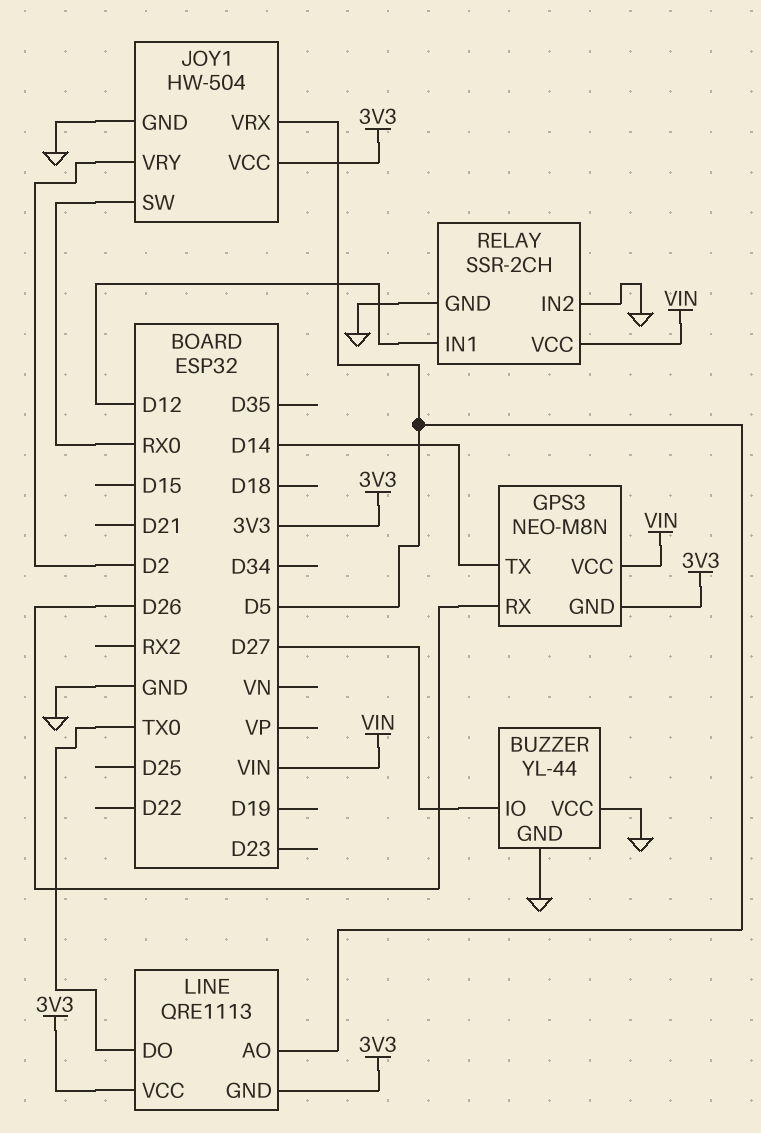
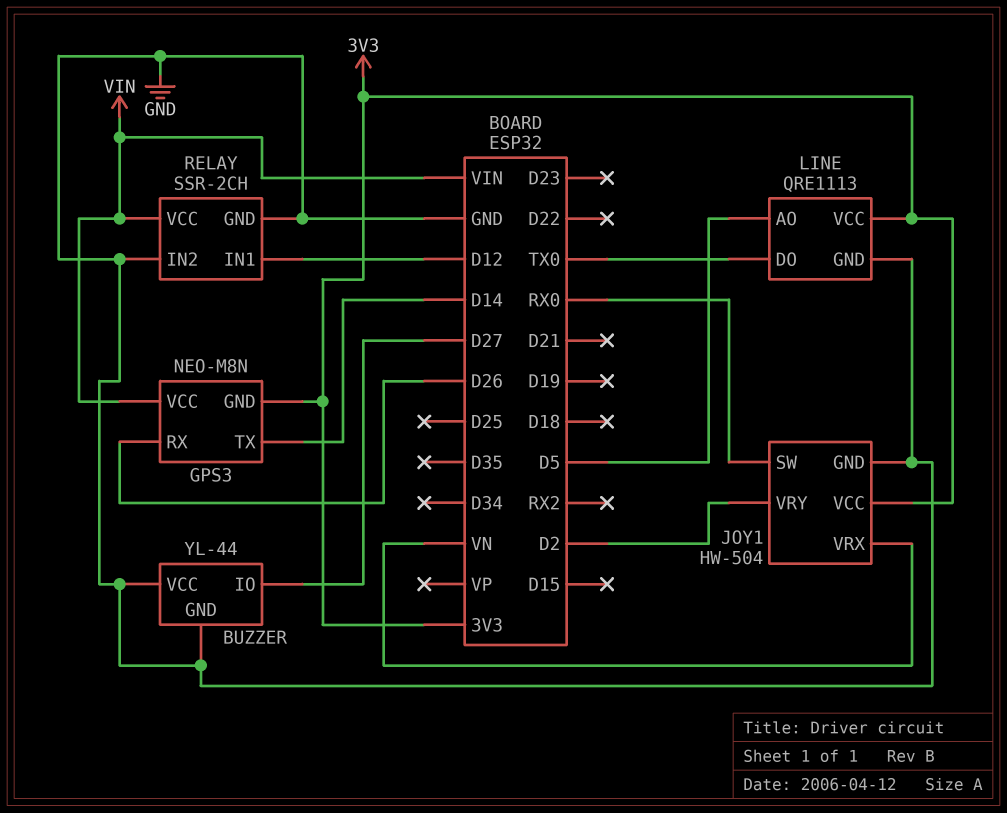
JOY1 pin VRX: D5 -> VN
LINE pin GND: 3V3 -> GND

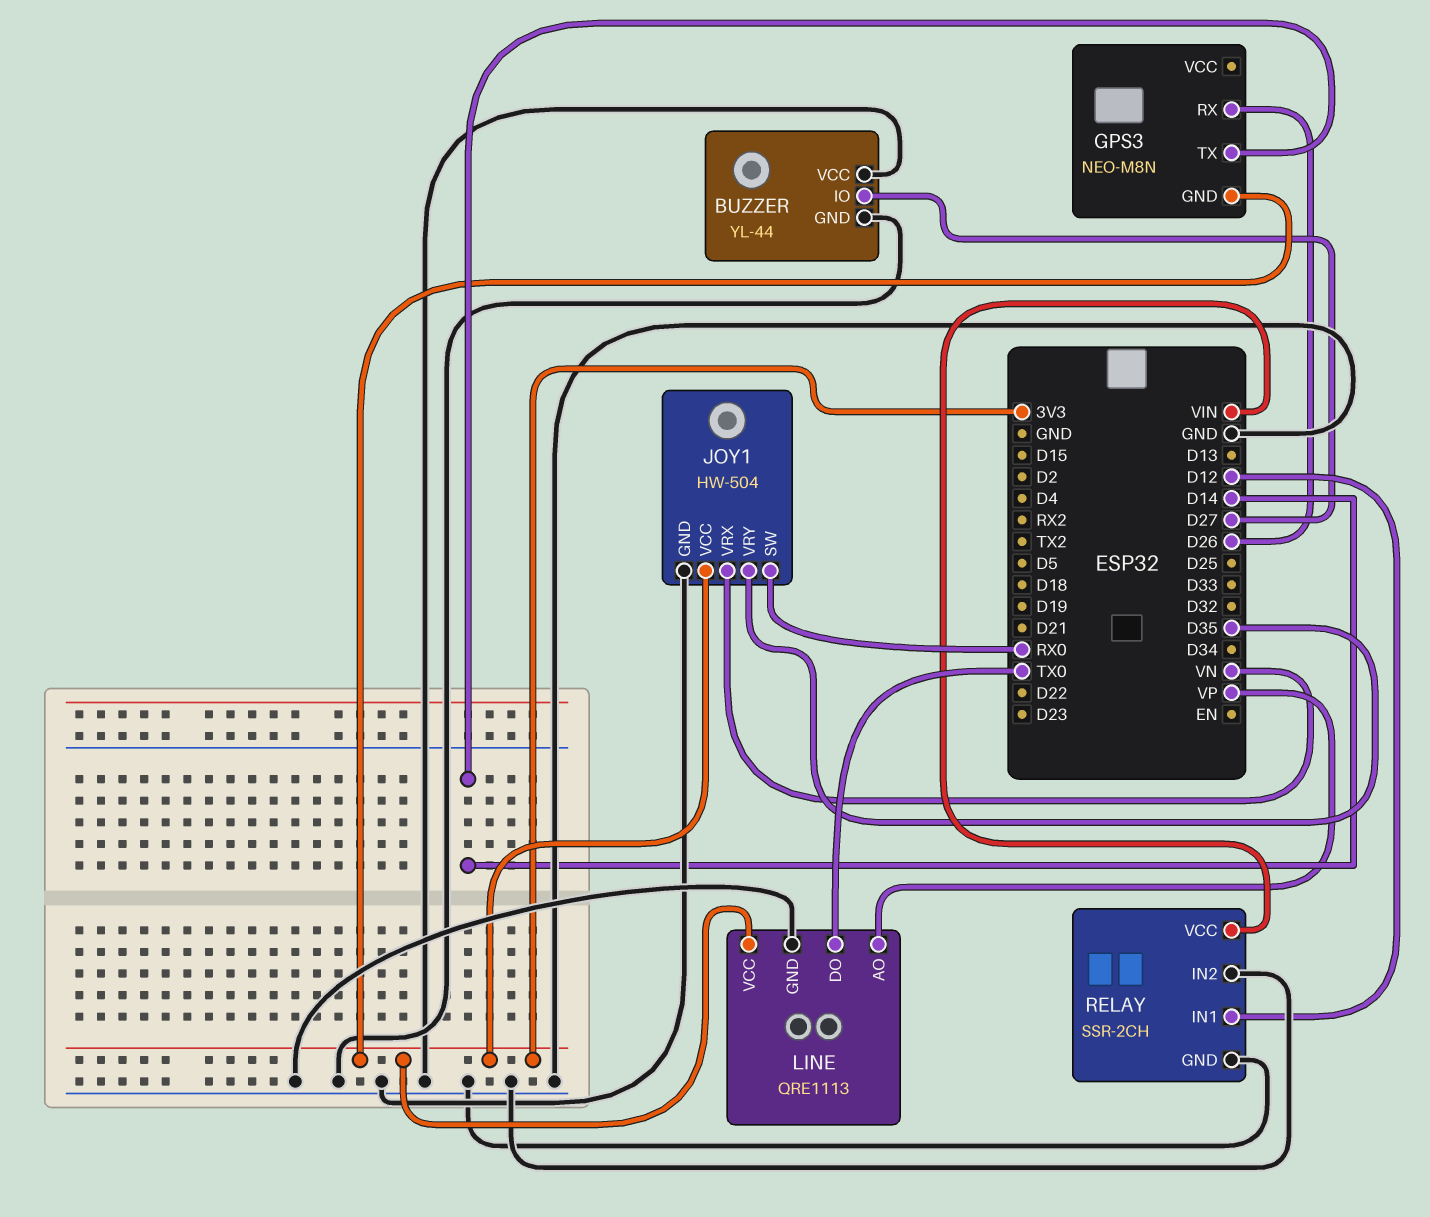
GPS3 pin VCC: VIN -> none
JOY1 pin VRY: D2 -> D35
LINE pin AO: D5 -> VP

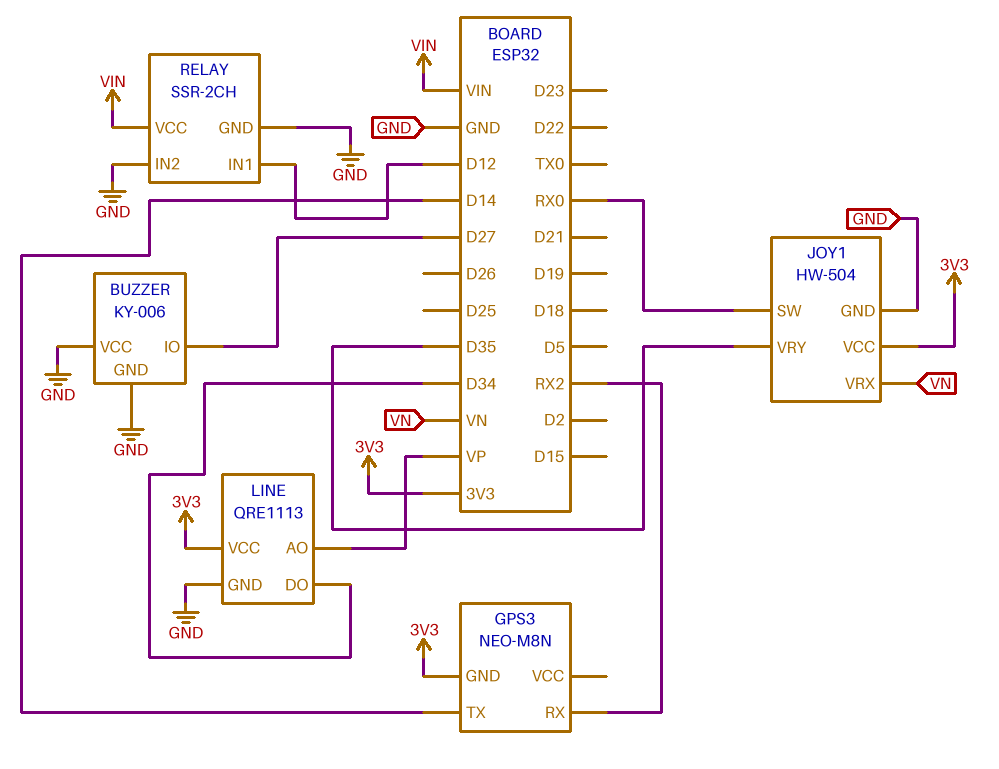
BUZZER: YL-44 -> KY-006
GPS3 pin RX: D26 -> RX2
LINE pin DO: TX0 -> D34

